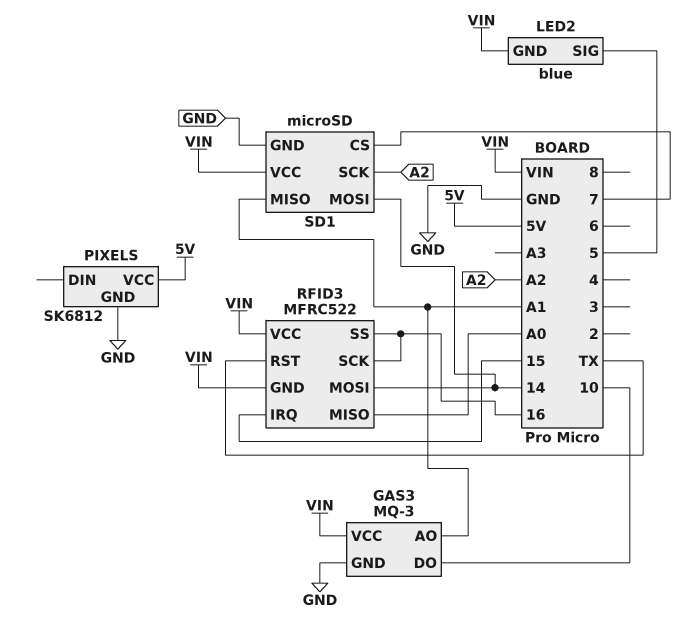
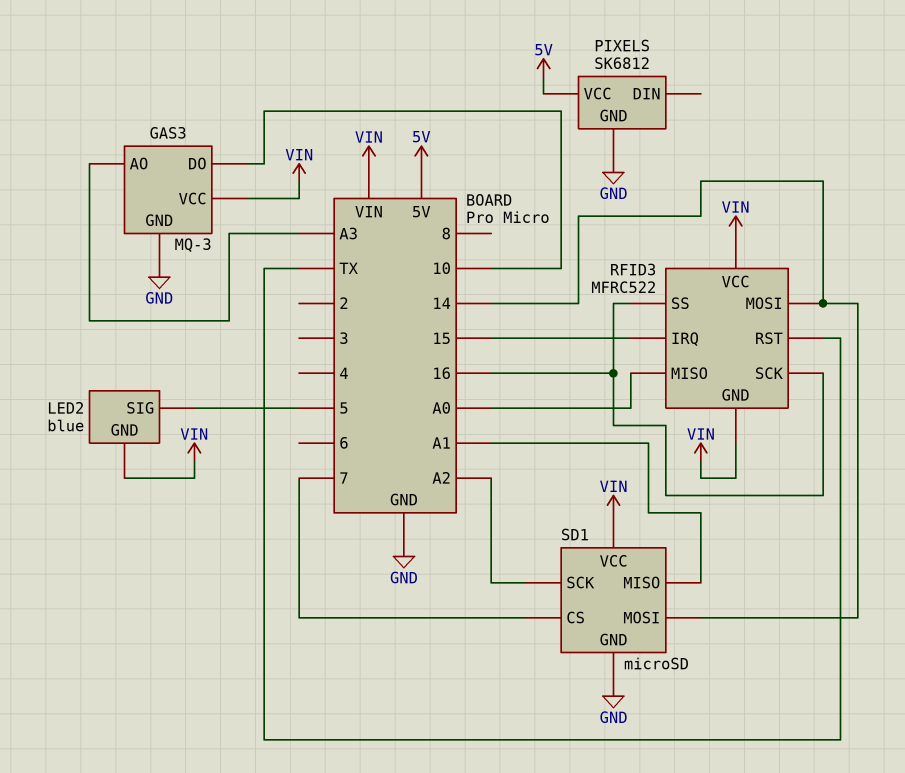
GAS3 pin AO: A1 -> A3

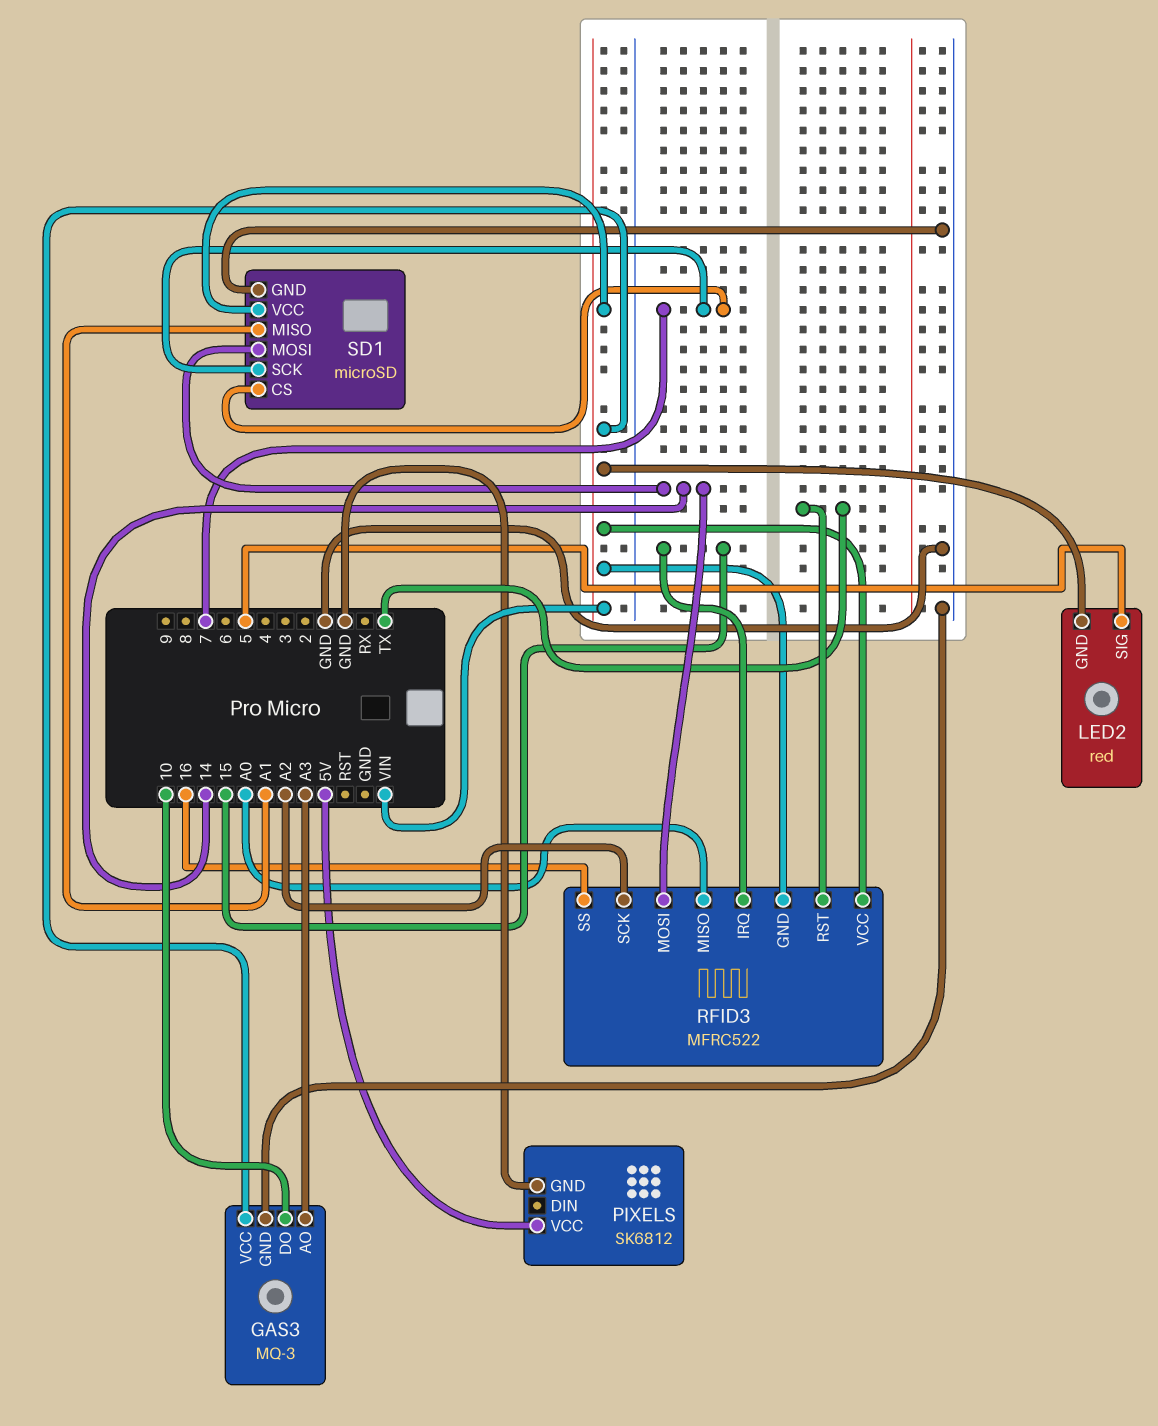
LED2: blue -> red
RFID3 pin SCK: 16 -> A2
SD1 pin SCK: A2 -> 7

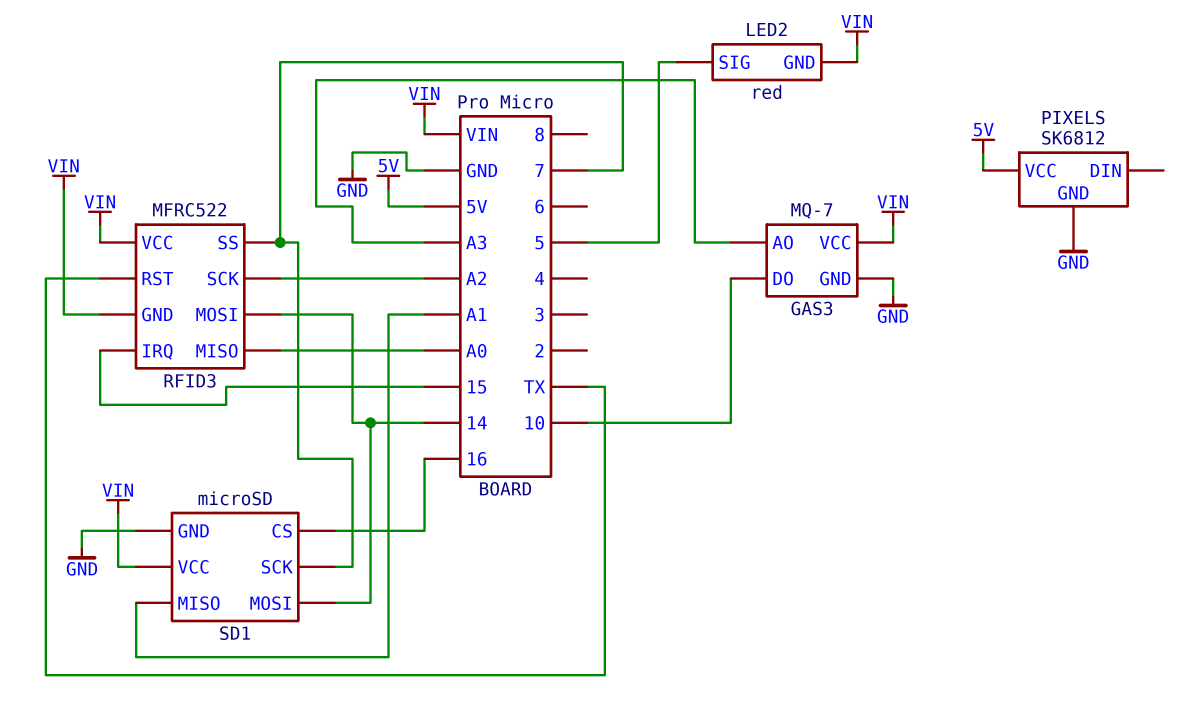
GAS3: MQ-3 -> MQ-7
RFID3 pin SS: 16 -> 7
SD1 pin CS: 7 -> 16

